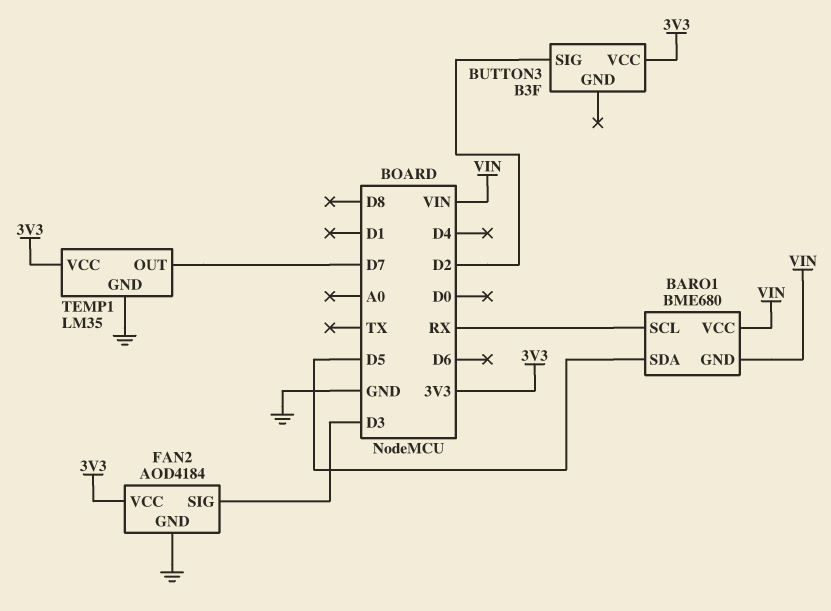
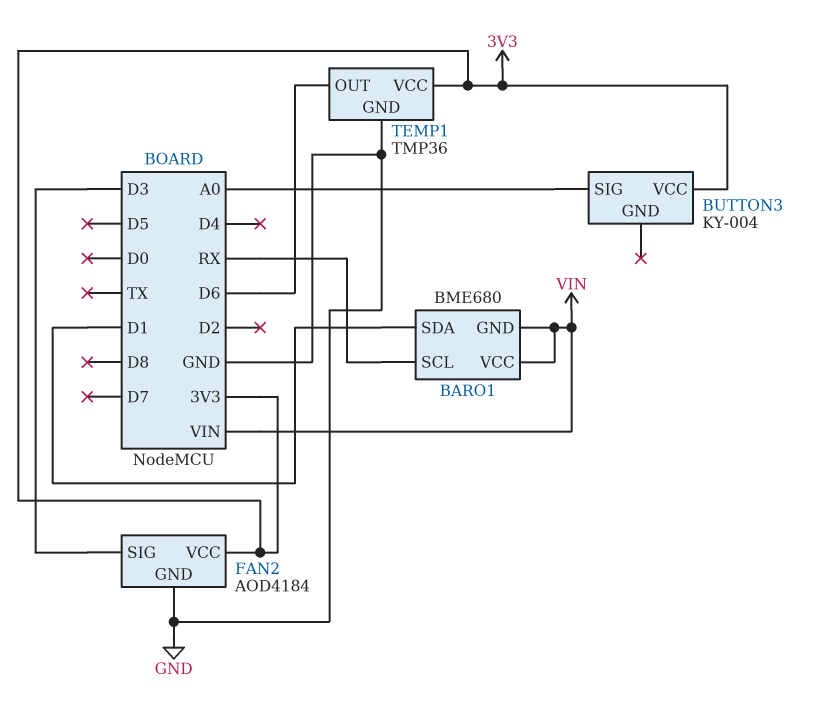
BARO1 pin SDA: D5 -> D1
BUTTON3: B3F -> KY-004
BUTTON3 pin SIG: D2 -> A0
TEMP1: LM35 -> TMP36
TEMP1 pin OUT: D7 -> D6

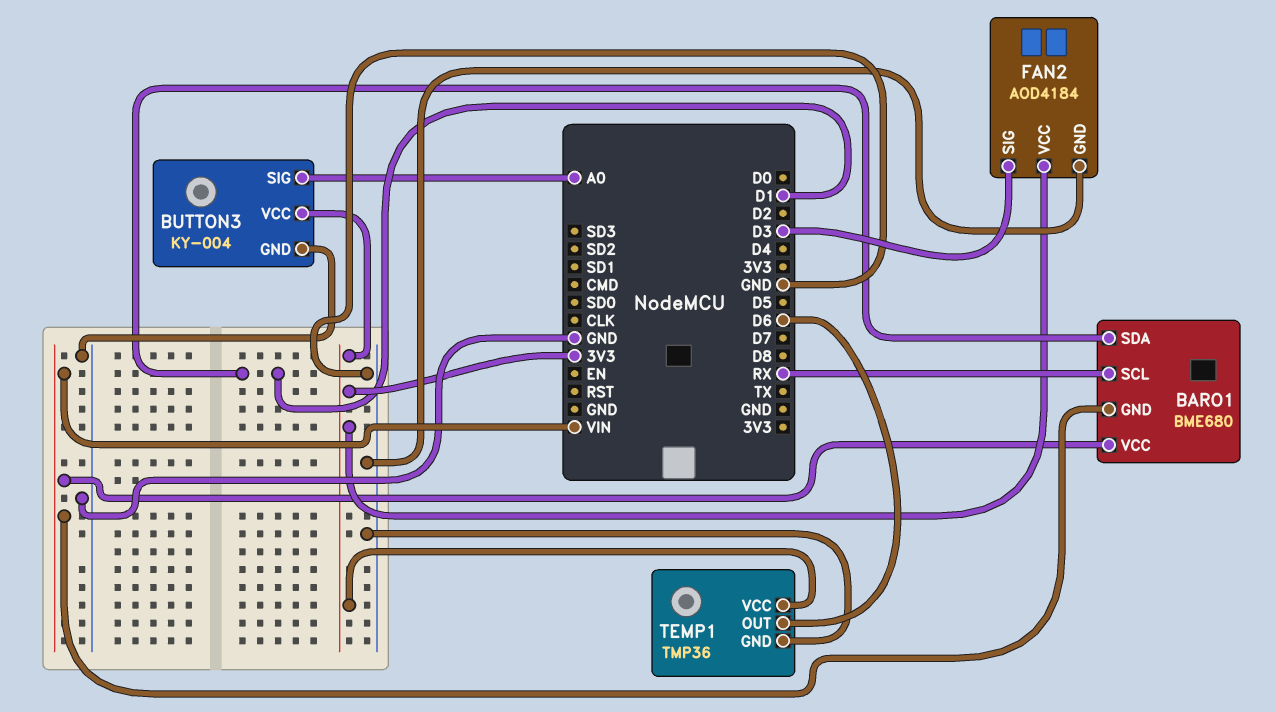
BUTTON3 pin GND: none -> GND

